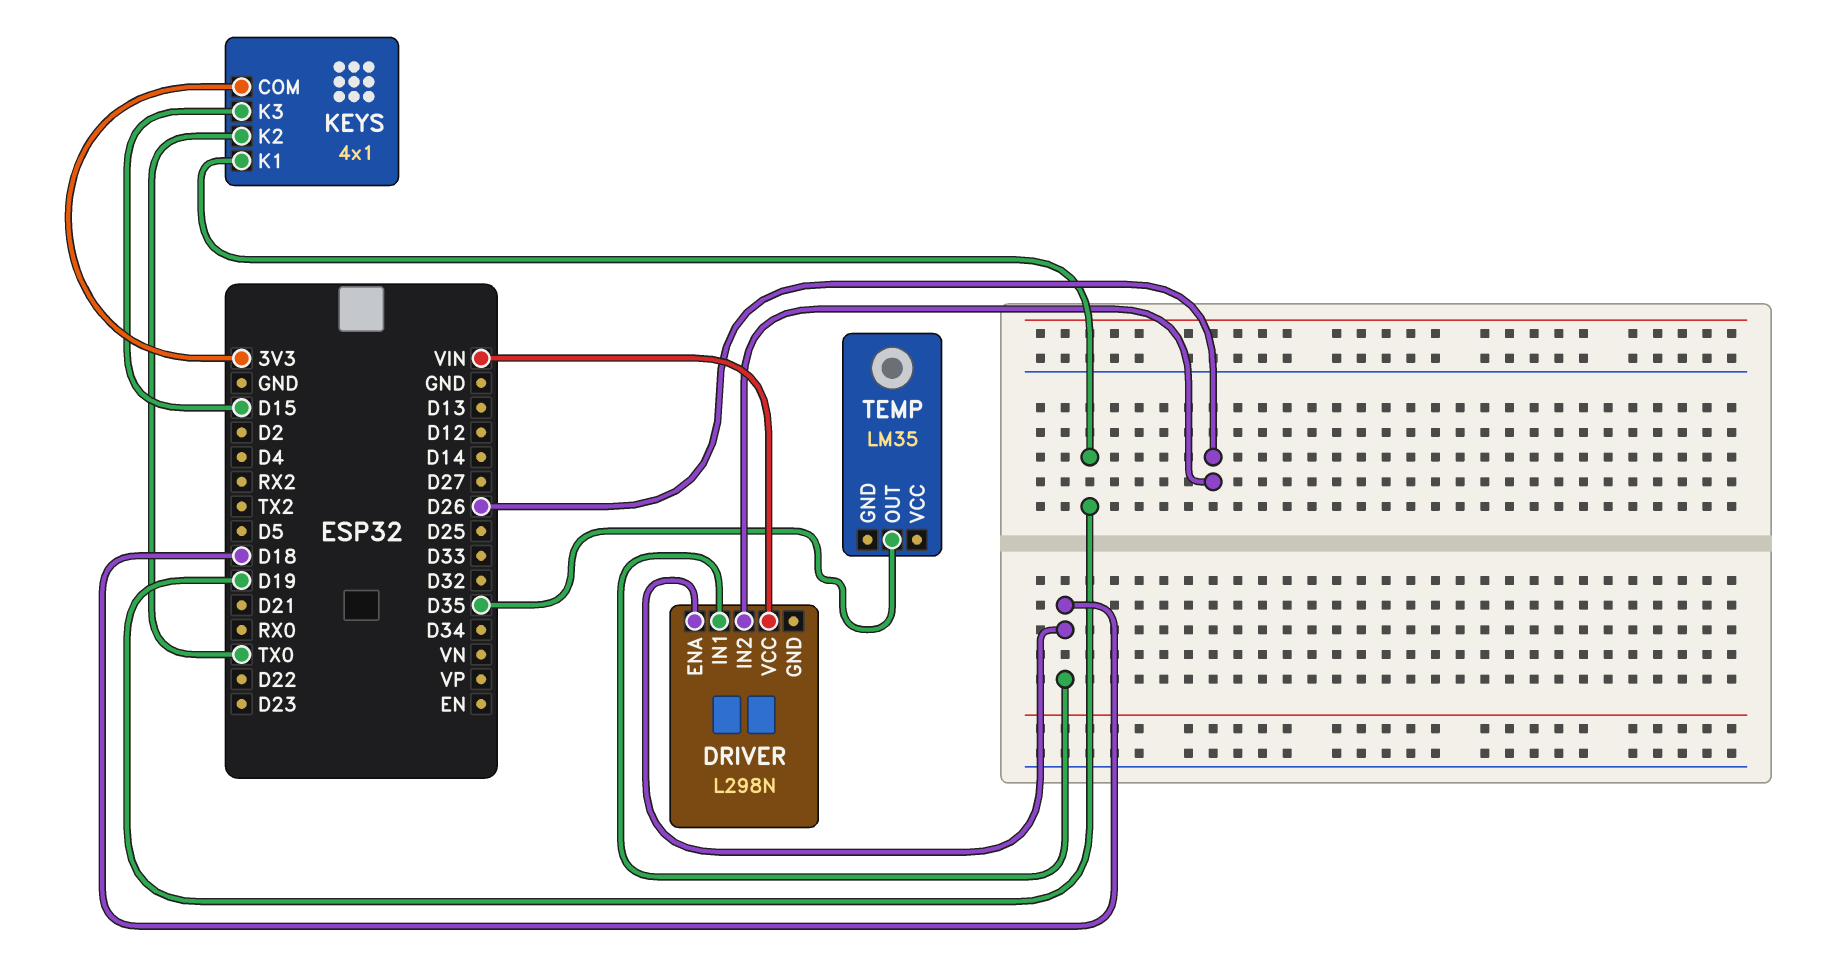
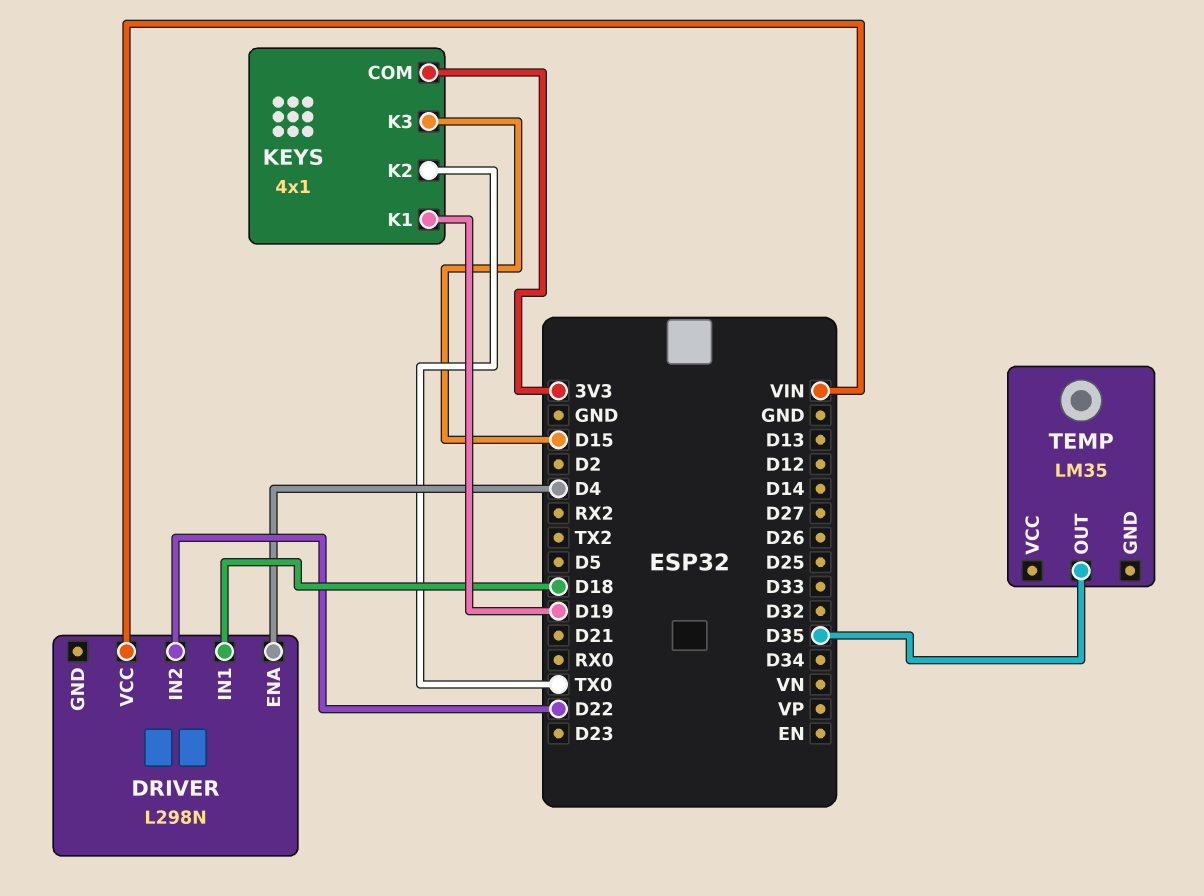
DRIVER pin ENA: D18 -> D4
DRIVER pin IN2: D26 -> D22

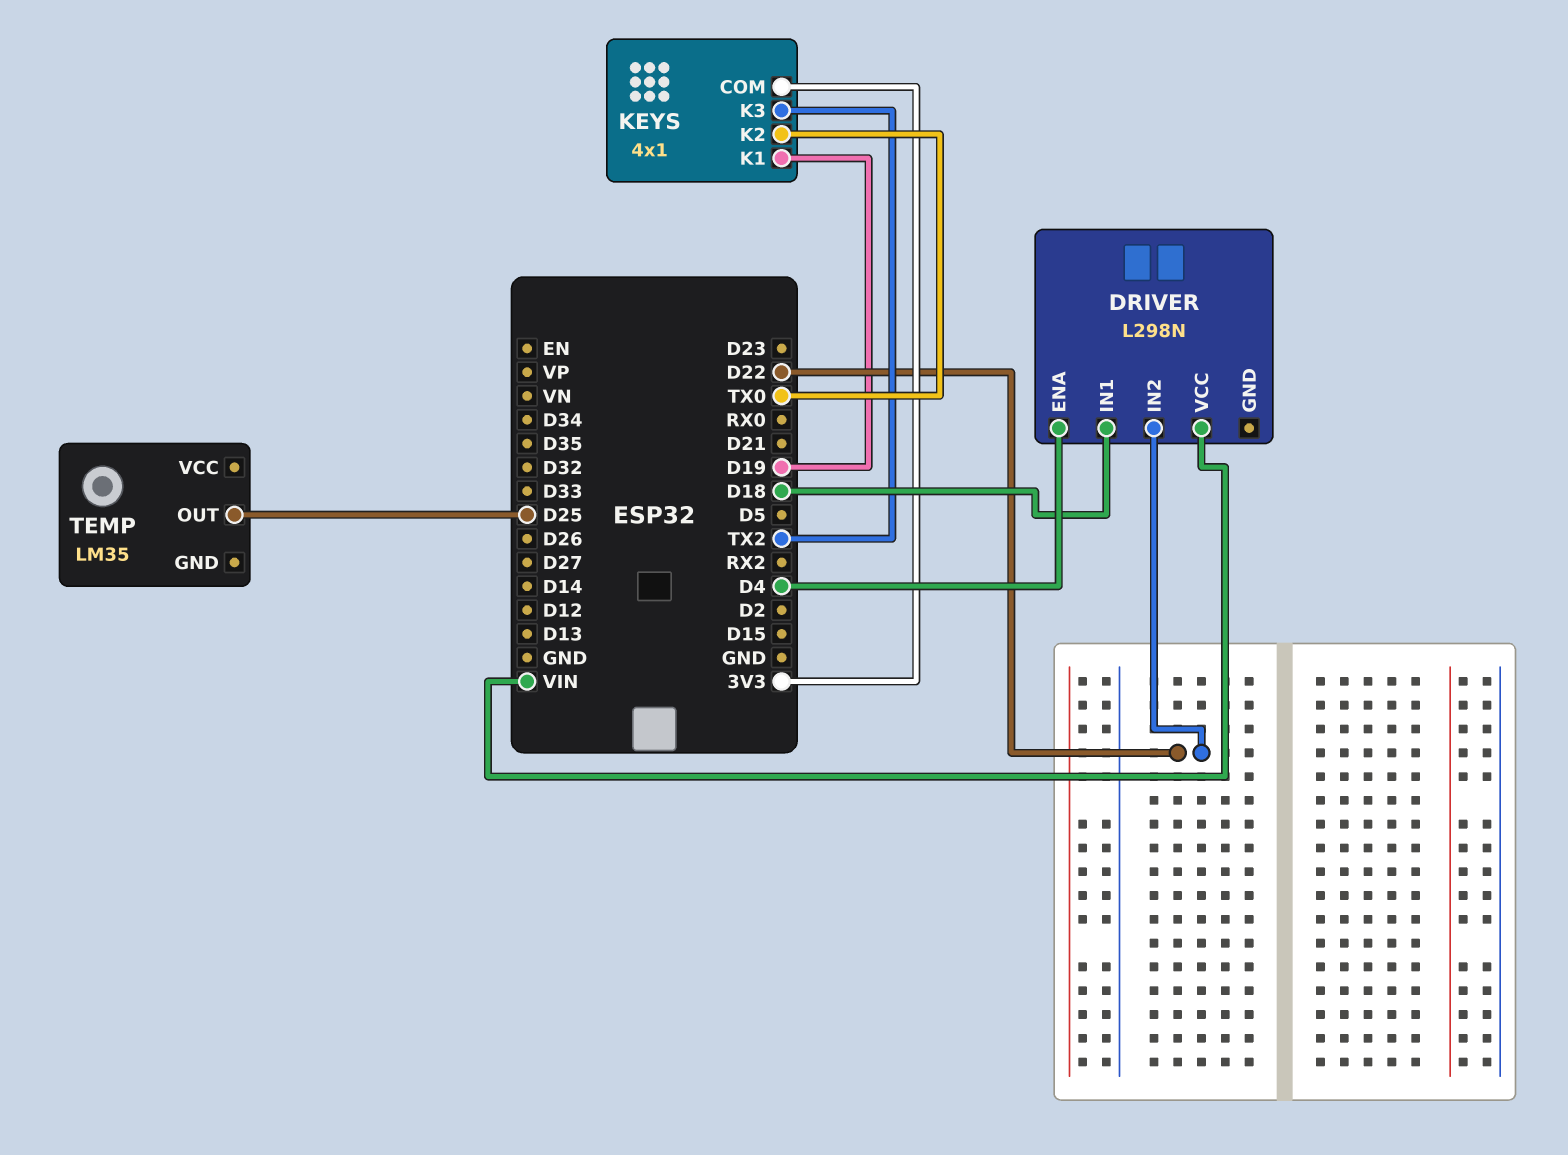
KEYS pin K3: D15 -> TX2
TEMP pin OUT: D35 -> D25

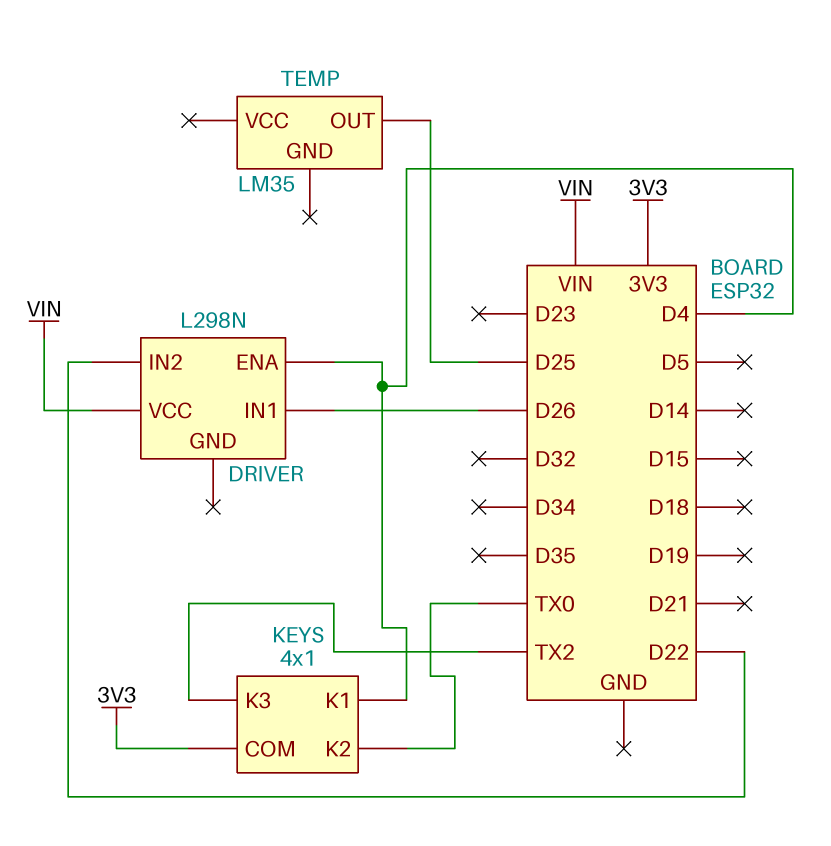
DRIVER pin IN1: D18 -> D26
KEYS pin K1: D19 -> D4

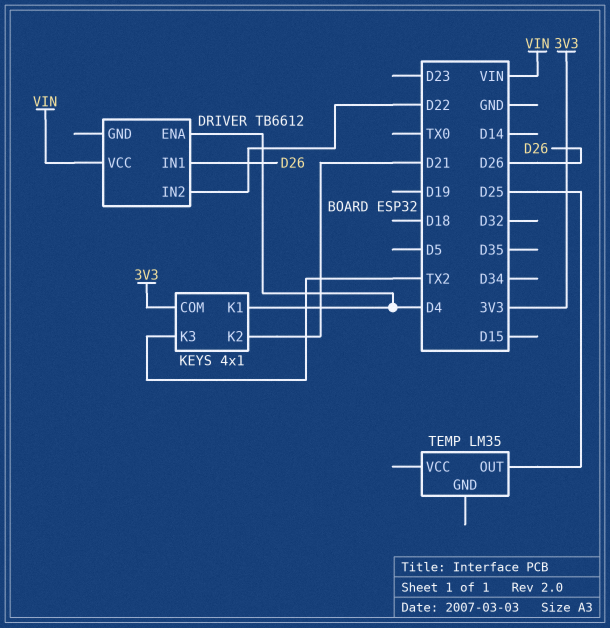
DRIVER: L298N -> TB6612
KEYS pin K2: TX0 -> D21

